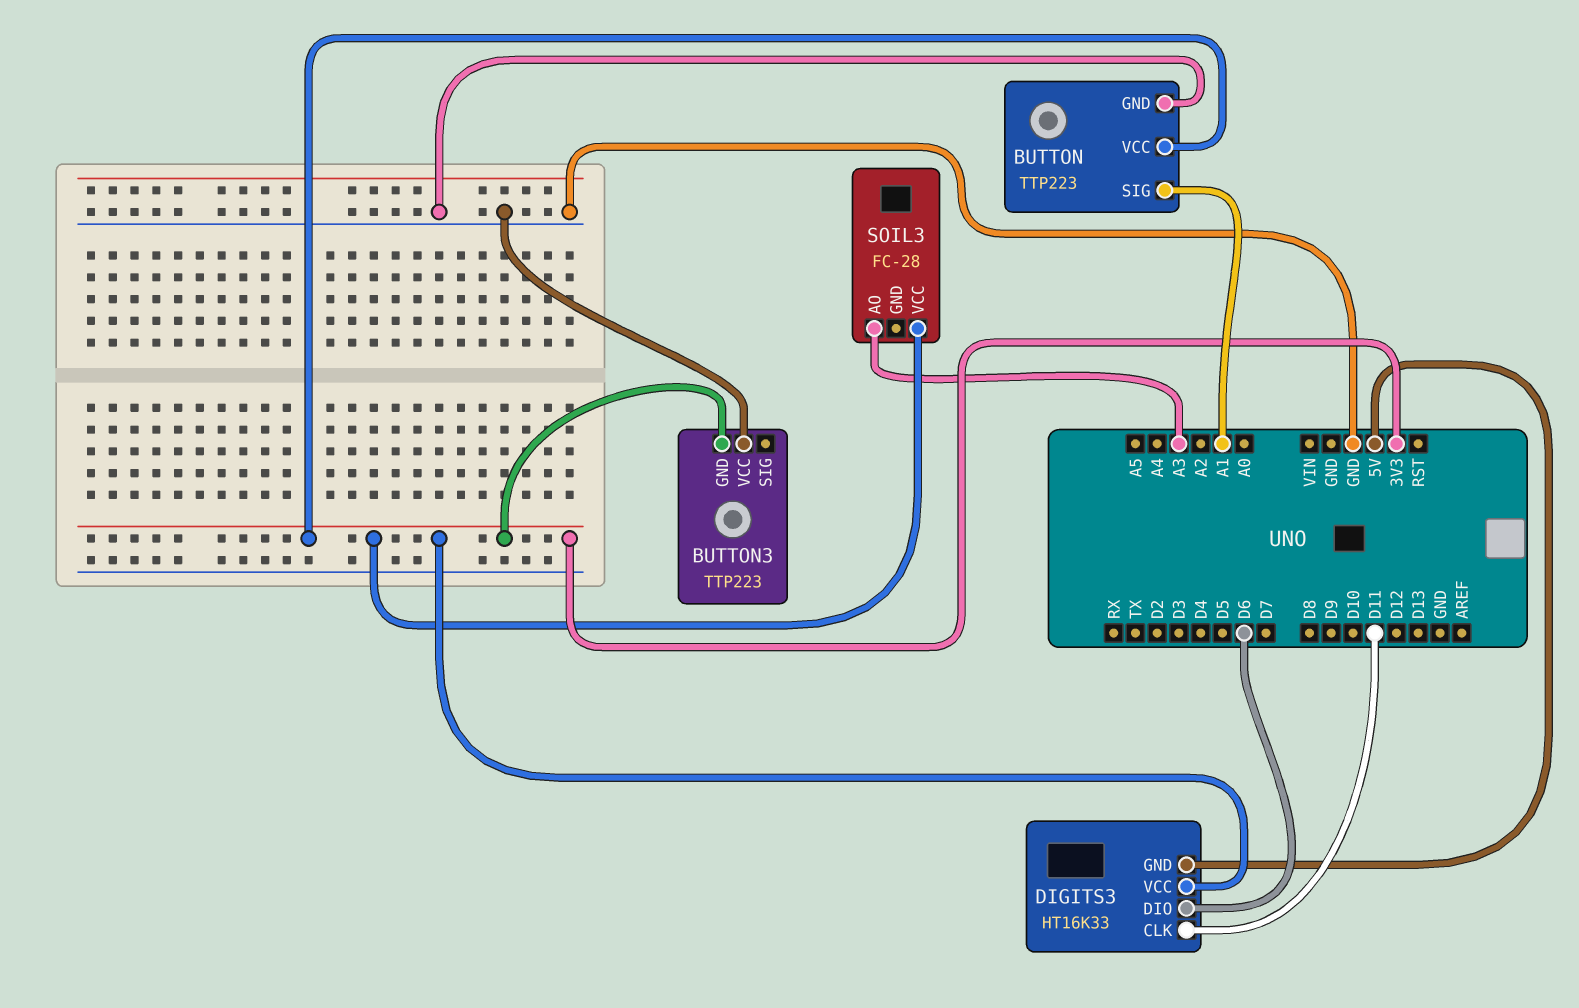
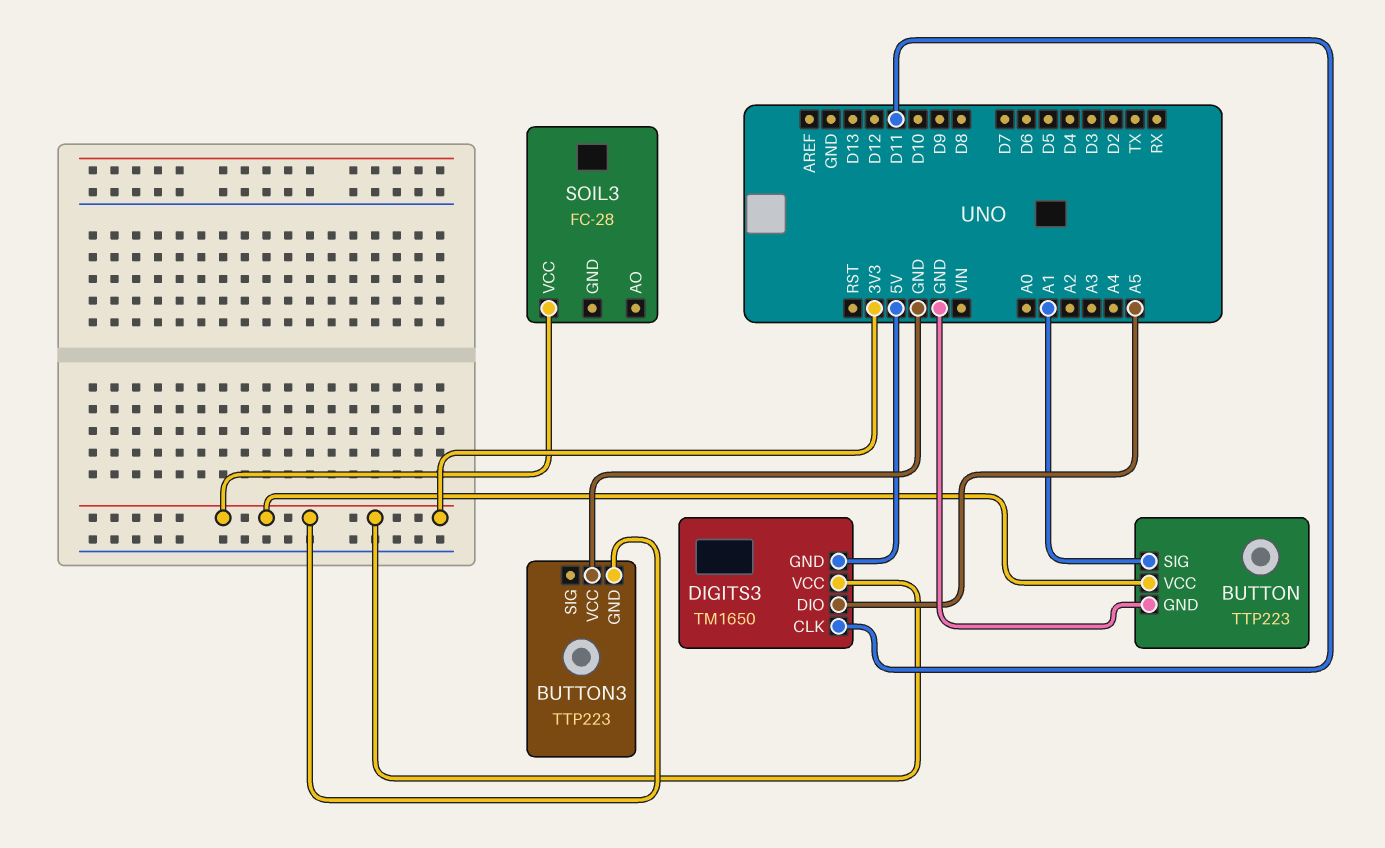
DIGITS3: HT16K33 -> TM1650
DIGITS3 pin DIO: D6 -> A5
SOIL3 pin AO: A3 -> none

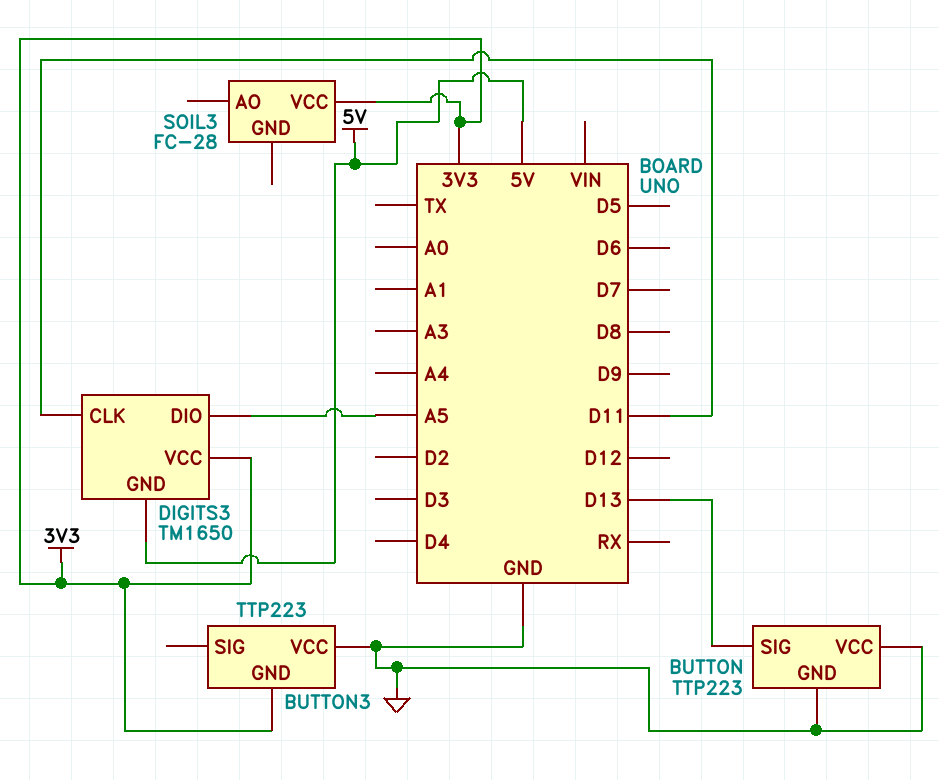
BUTTON pin SIG: A1 -> D13
BUTTON pin VCC: 3V3 -> GND

